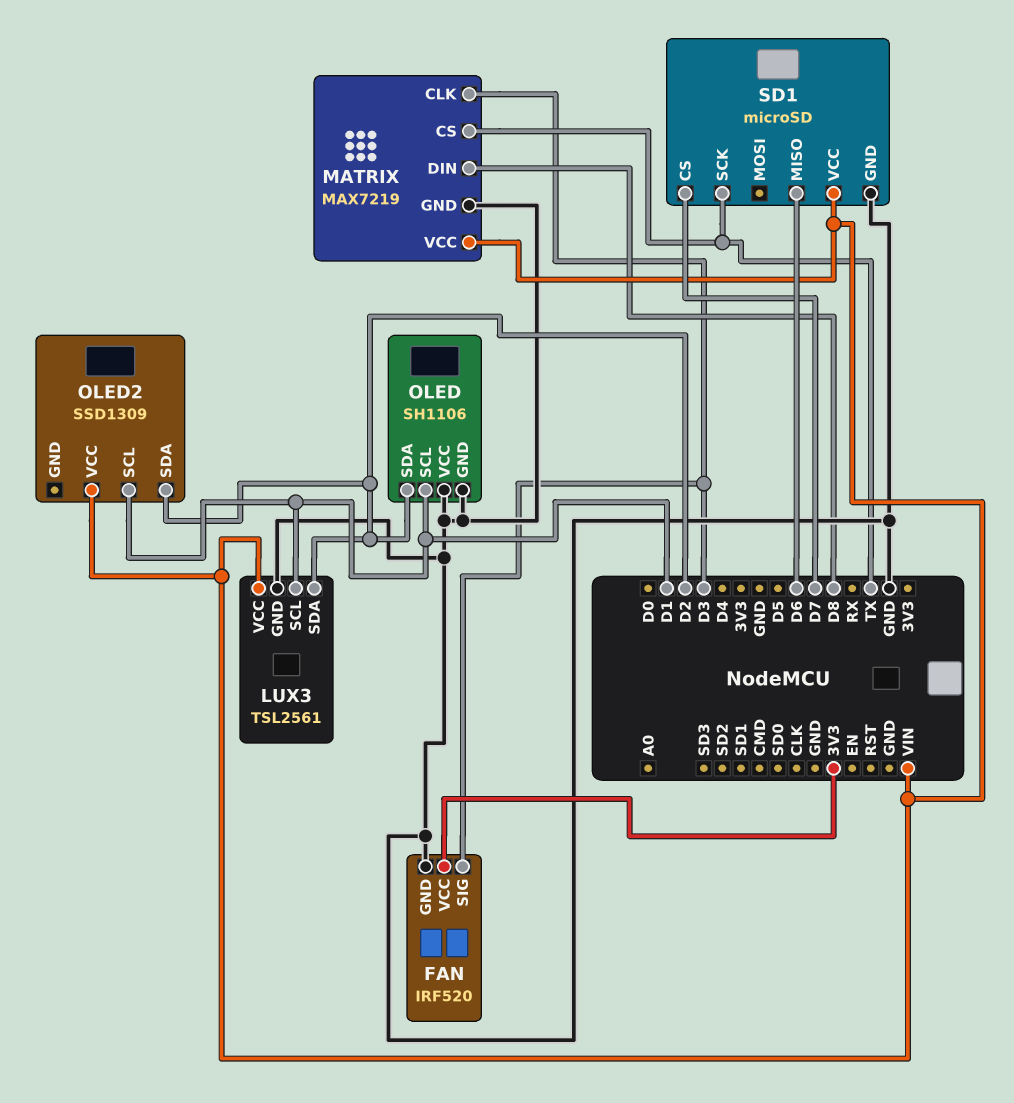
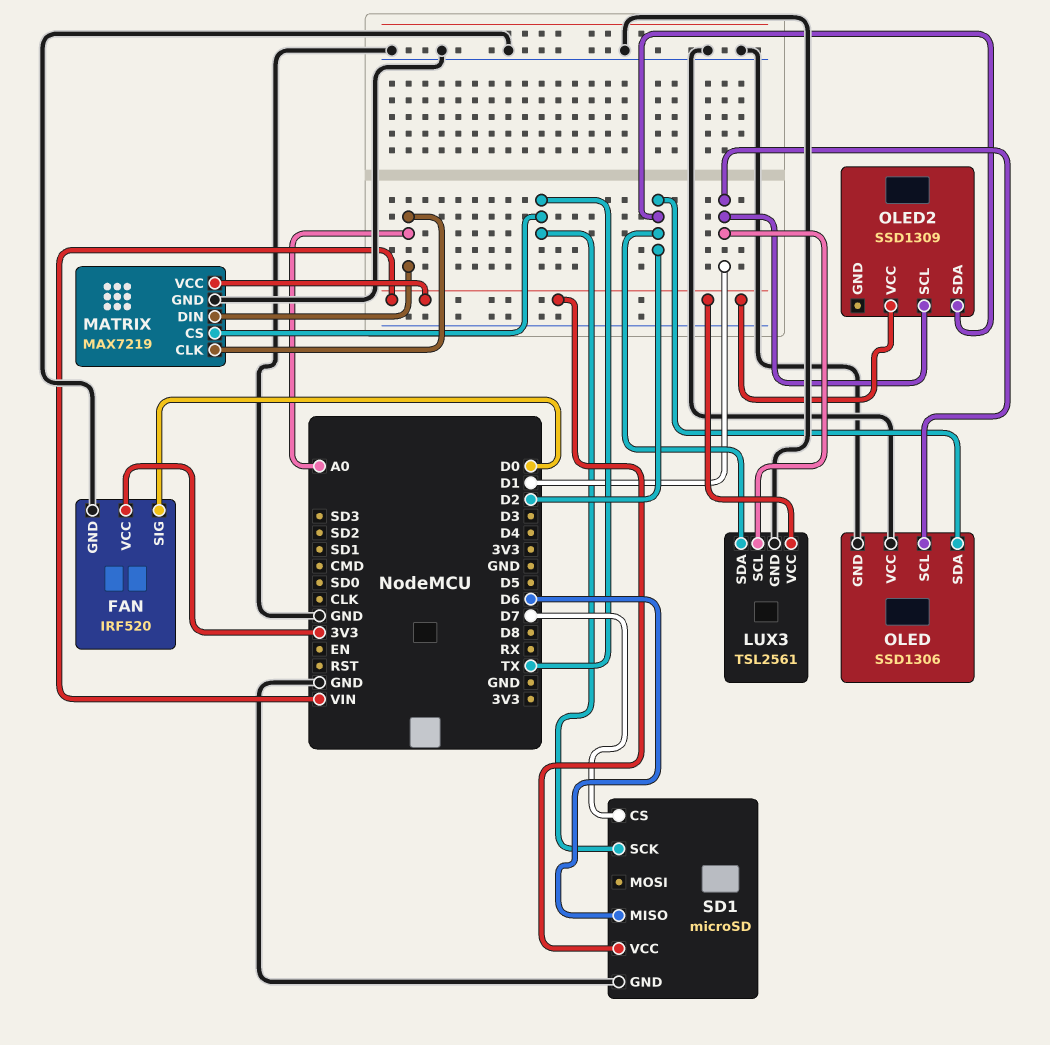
FAN pin SIG: D3 -> D0
MATRIX pin CLK: D3 -> A0
MATRIX pin DIN: D8 -> A0
OLED: SH1106 -> SSD1306

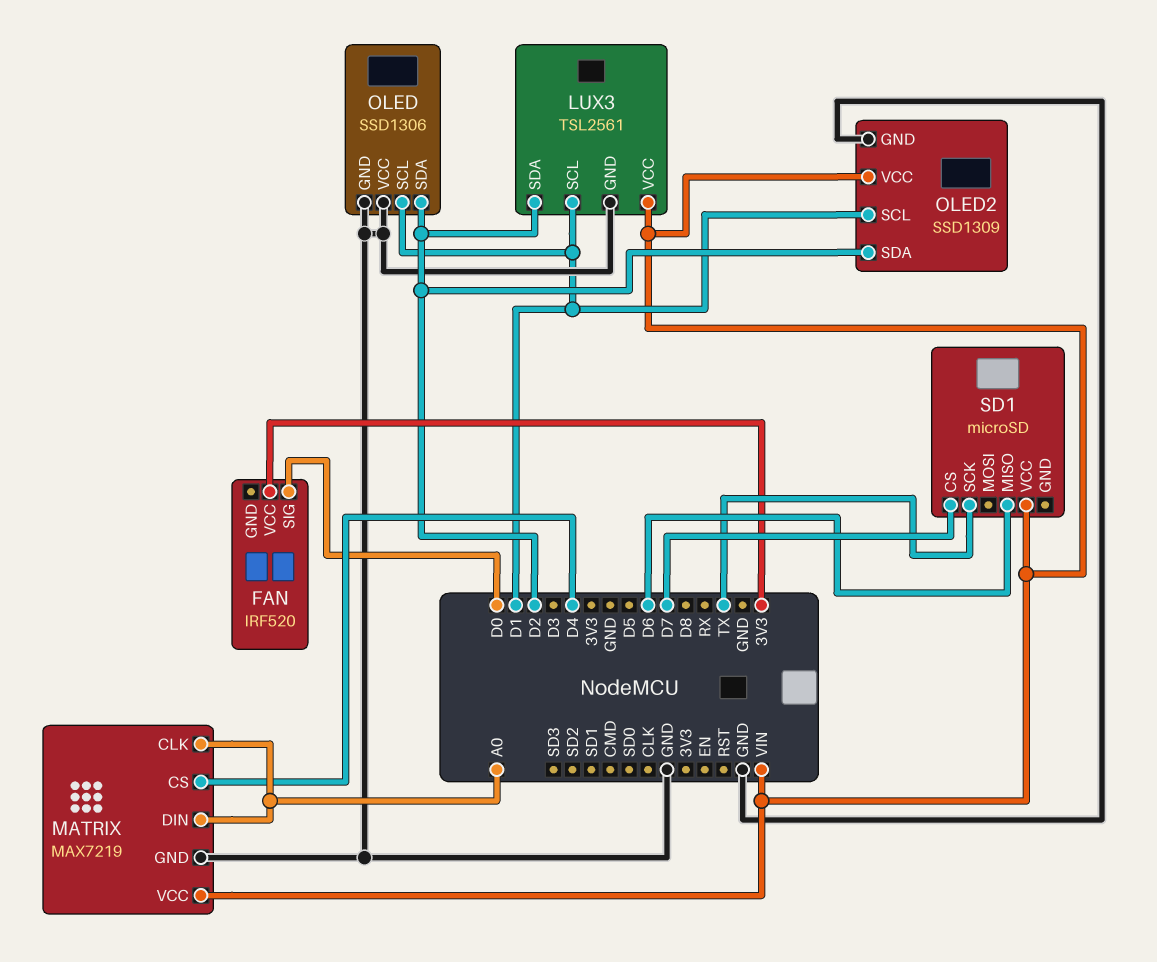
FAN pin GND: GND -> none
MATRIX pin CS: TX -> D4
OLED2 pin GND: none -> GND
SD1 pin GND: GND -> none

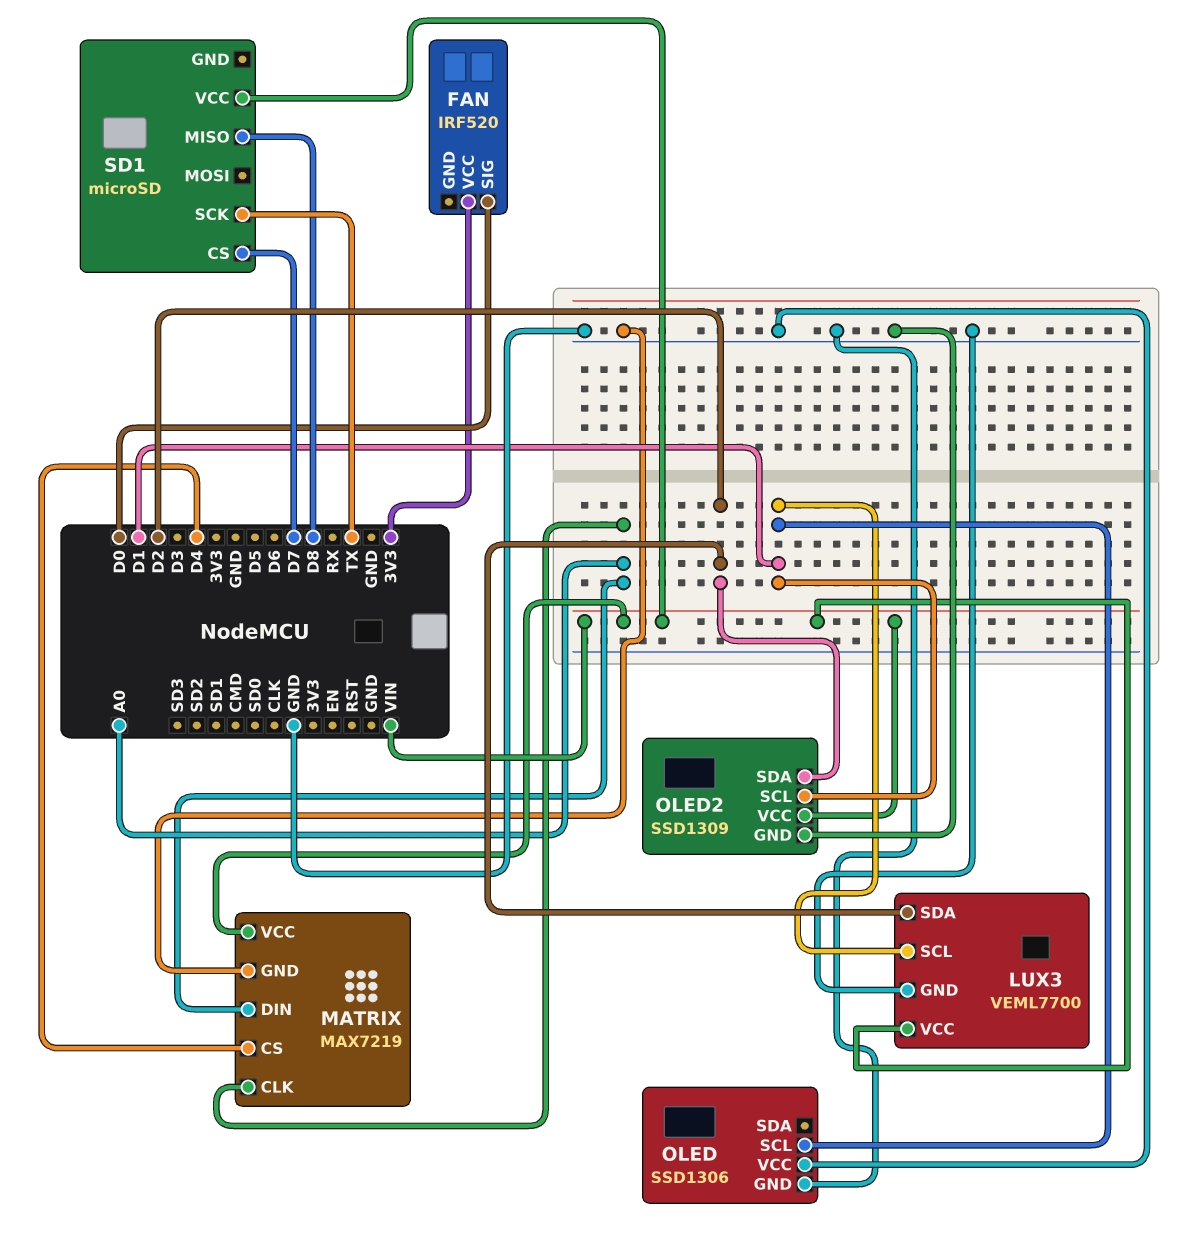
LUX3: TSL2561 -> VEML7700
OLED pin SDA: D2 -> none
SD1 pin MISO: D6 -> D8

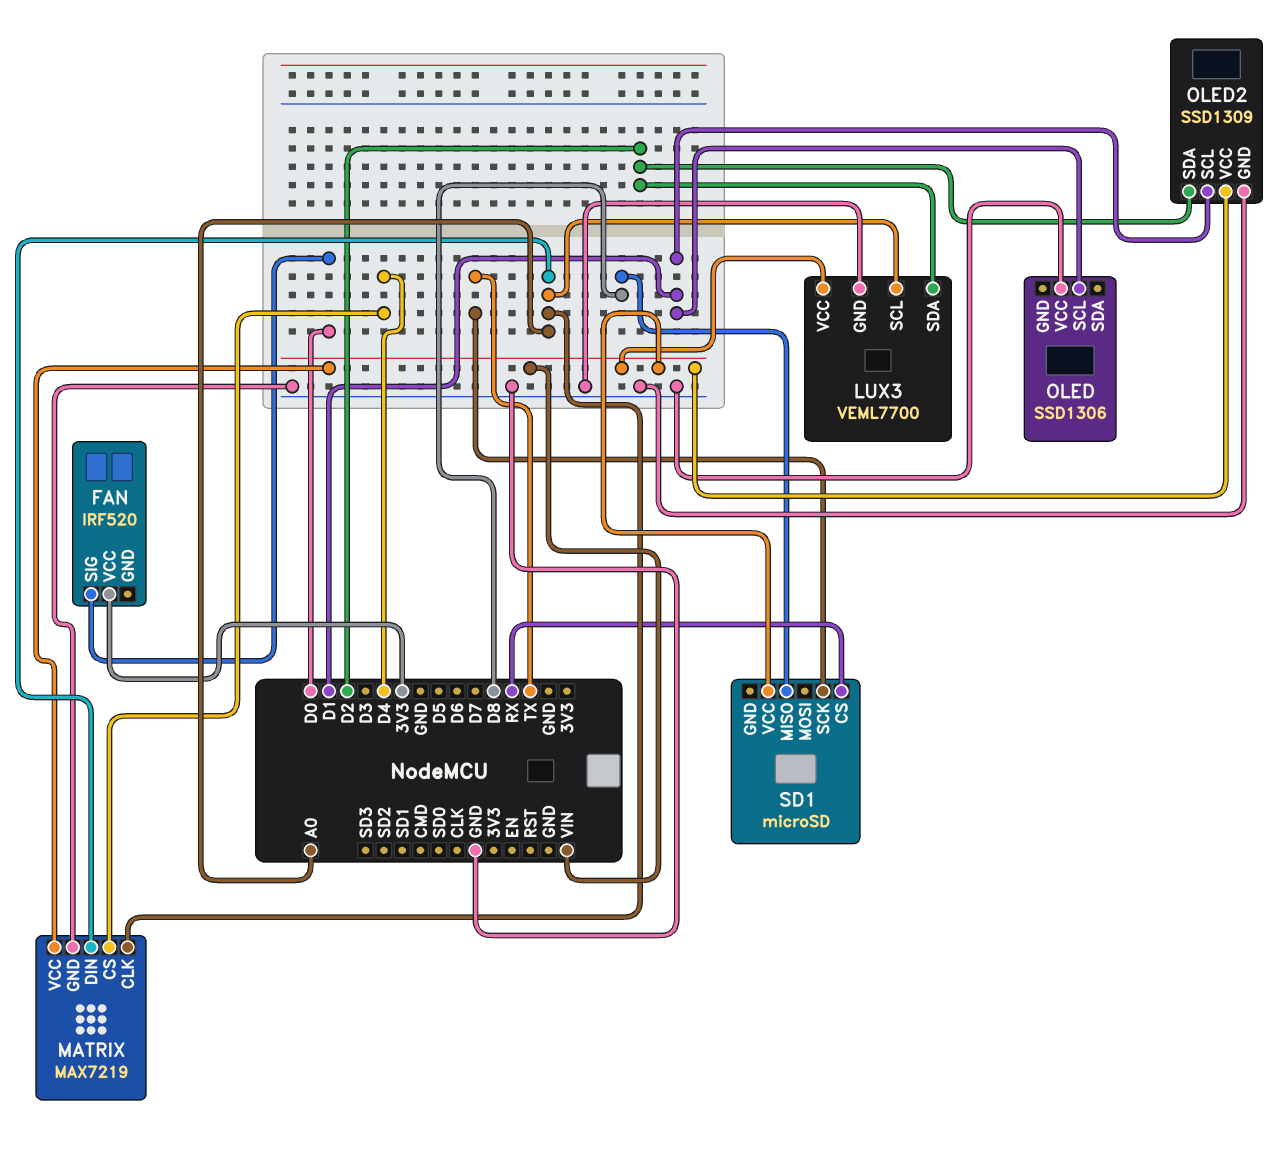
LUX3 pin SCL: D1 -> A0
OLED pin GND: GND -> none
SD1 pin CS: D7 -> RX

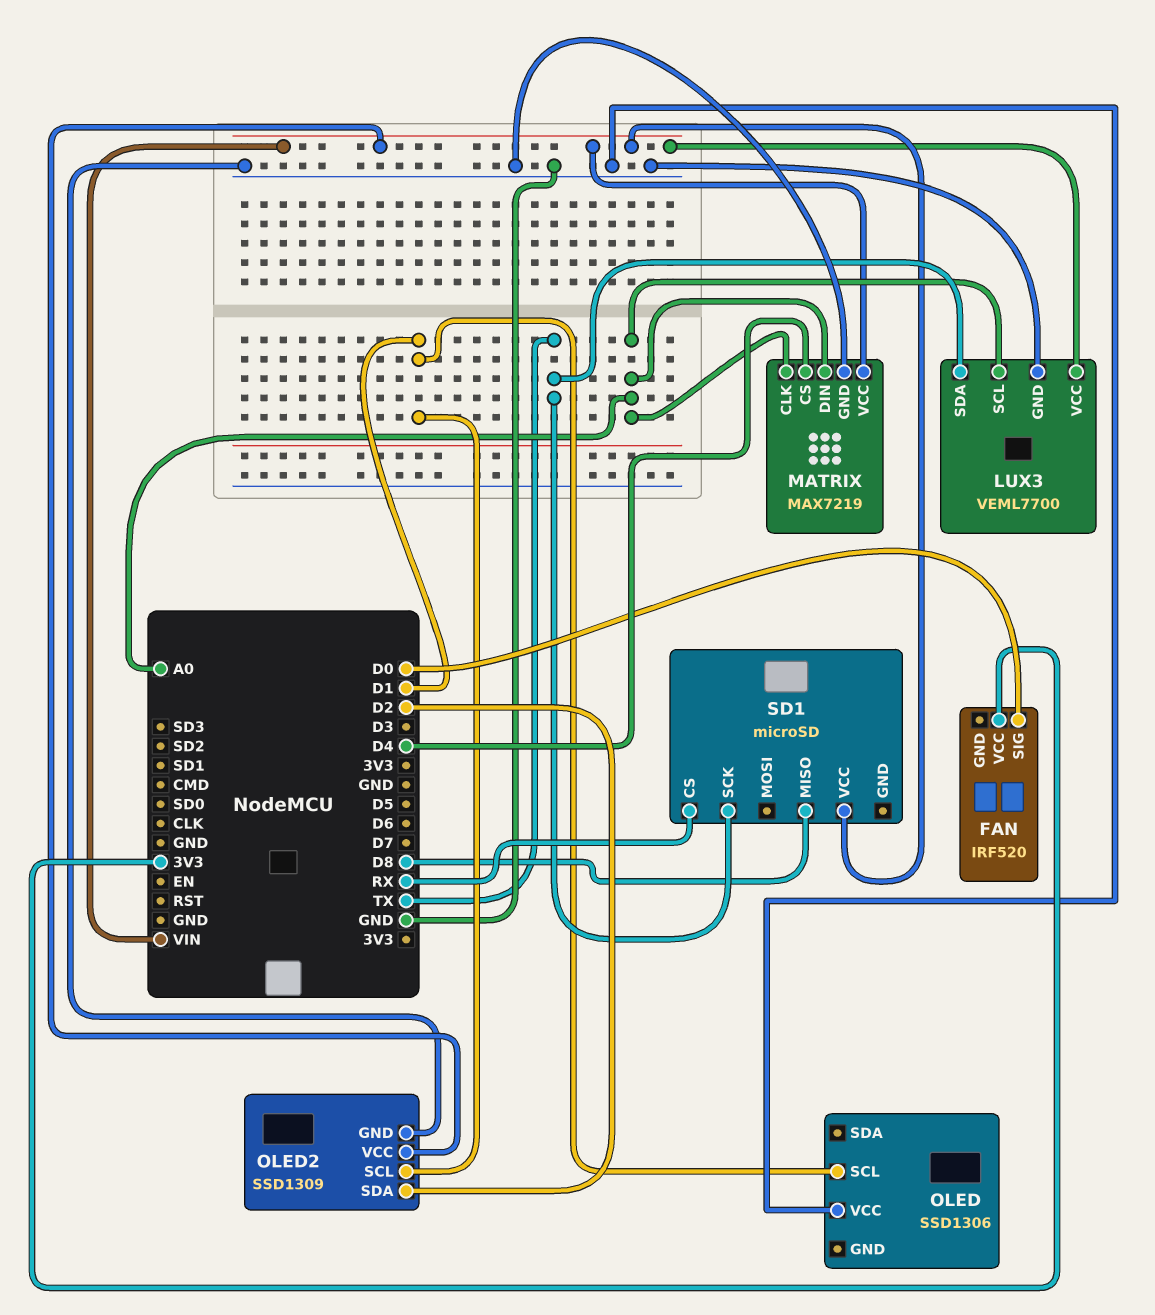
LUX3 pin SDA: D2 -> TX

